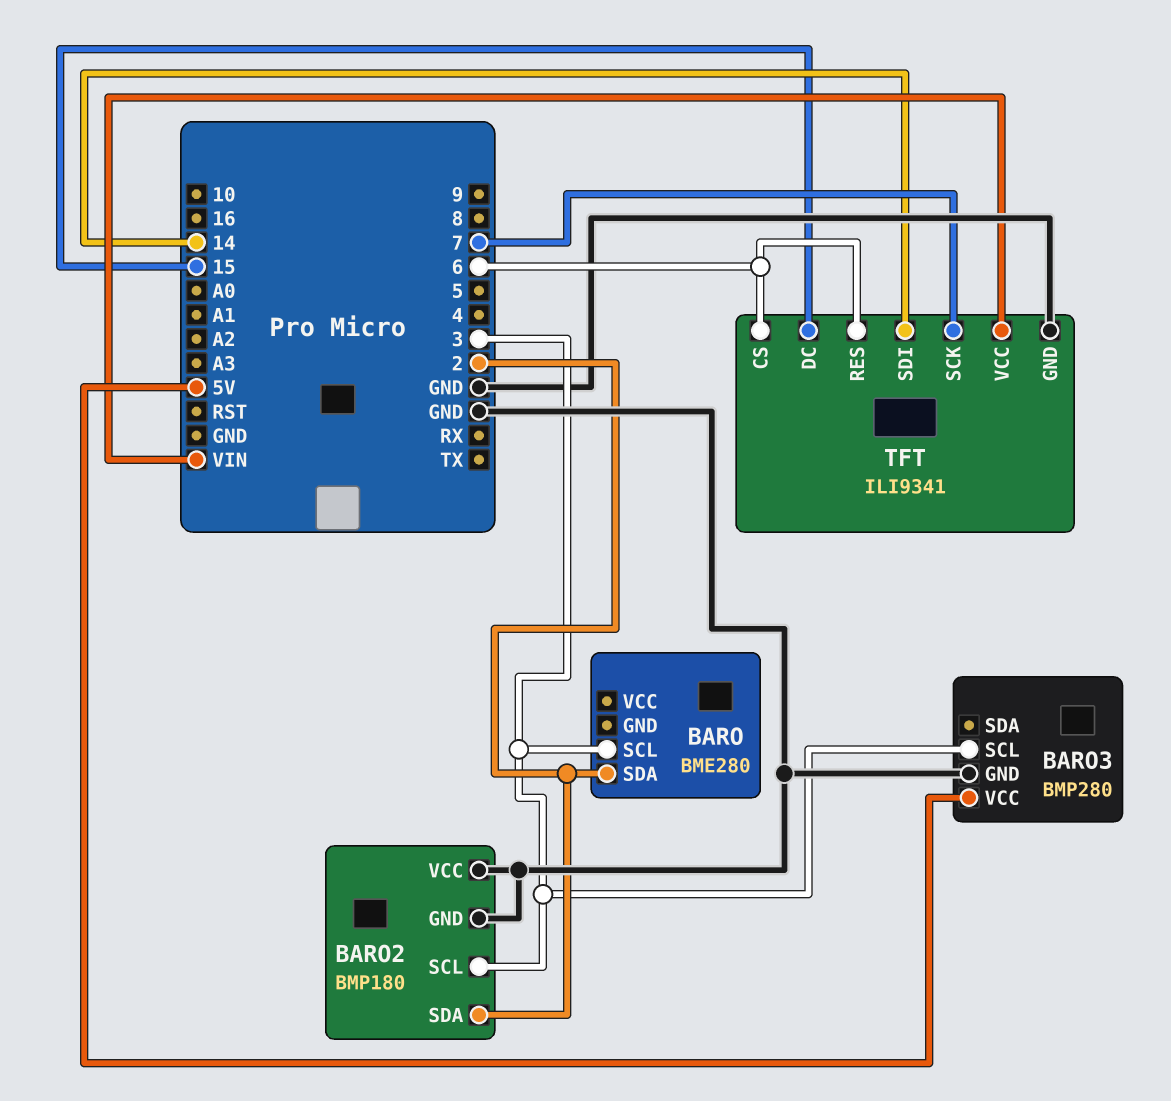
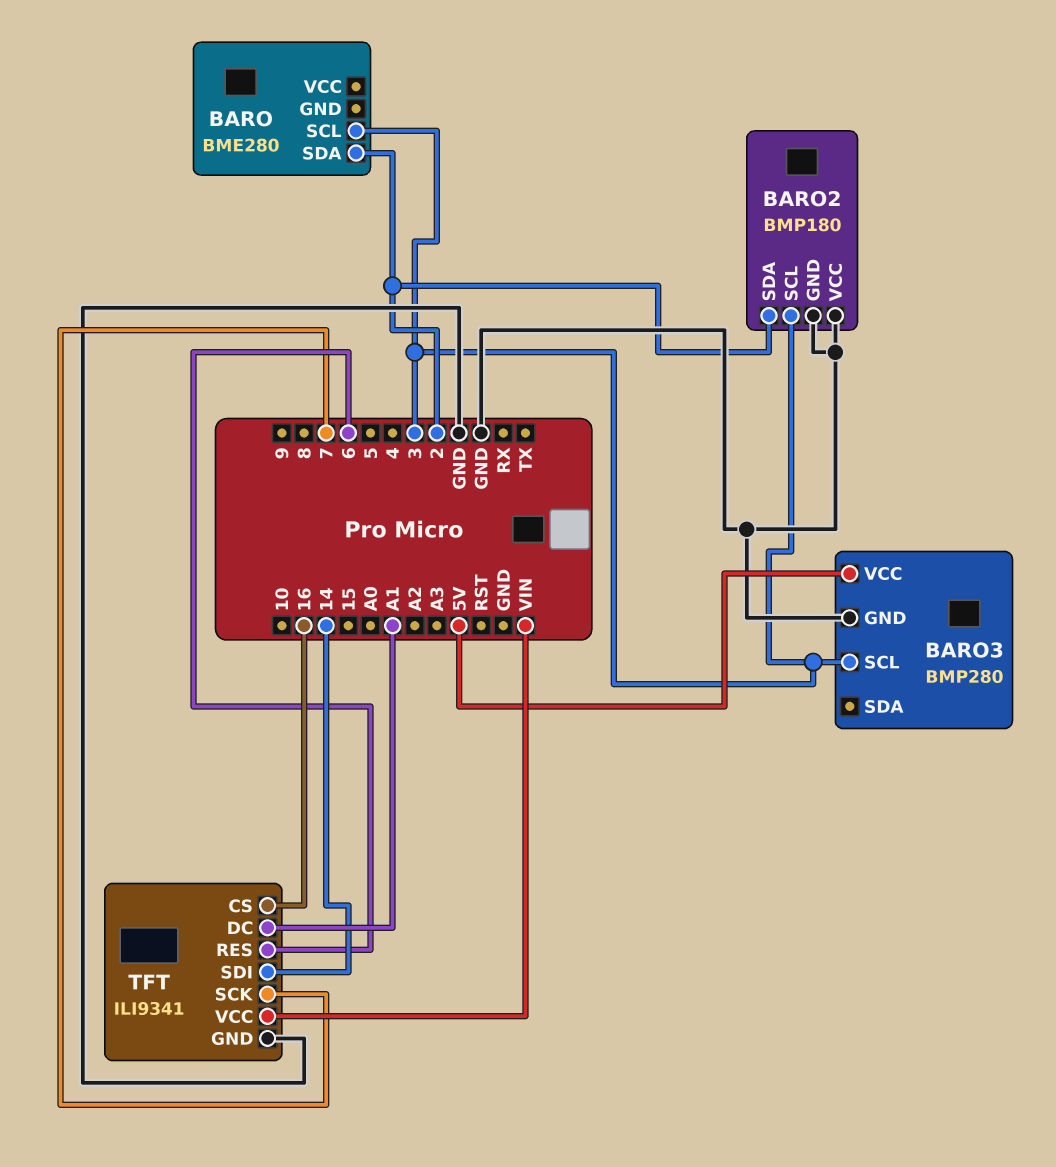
TFT pin CS: 6 -> 16
TFT pin DC: 15 -> A1

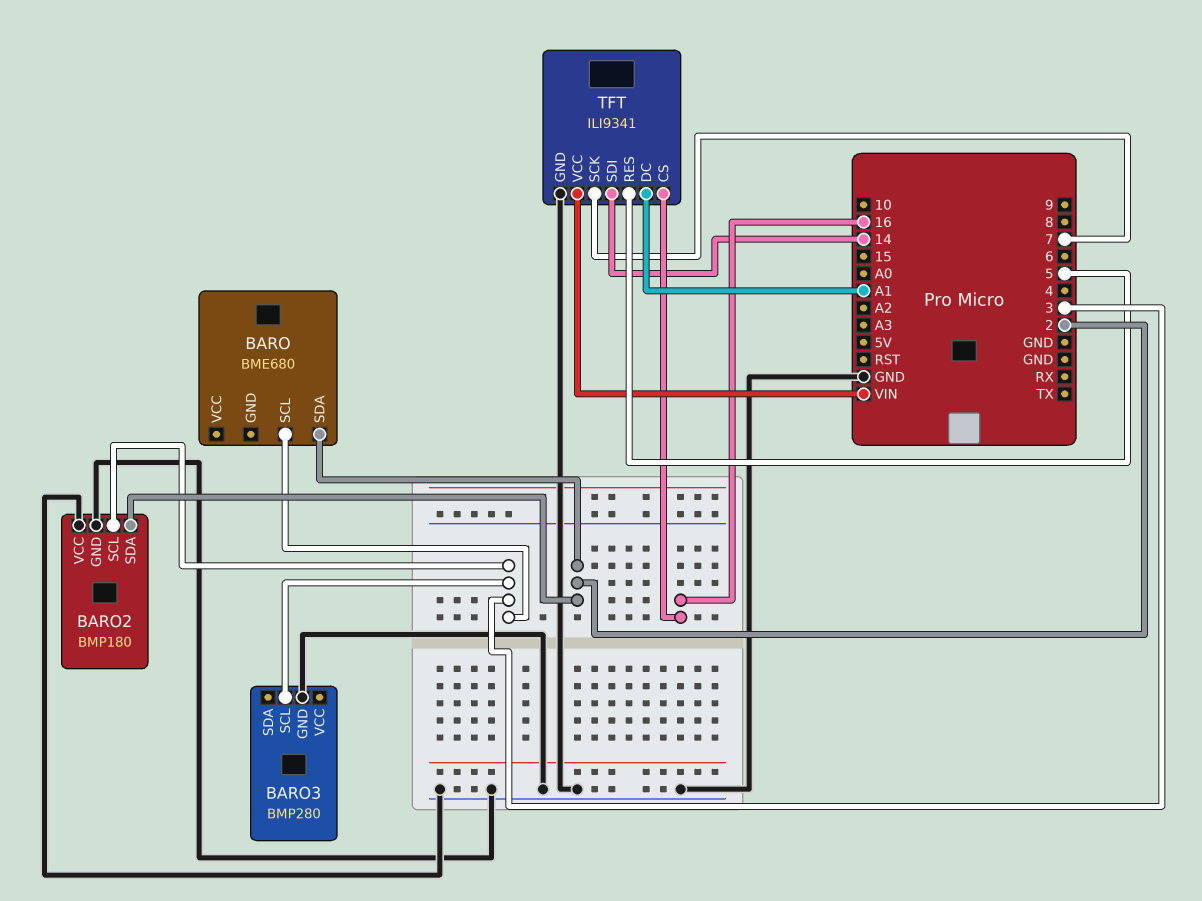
BARO: BME280 -> BME680
BARO3 pin VCC: 5V -> none
TFT pin RES: 6 -> 5

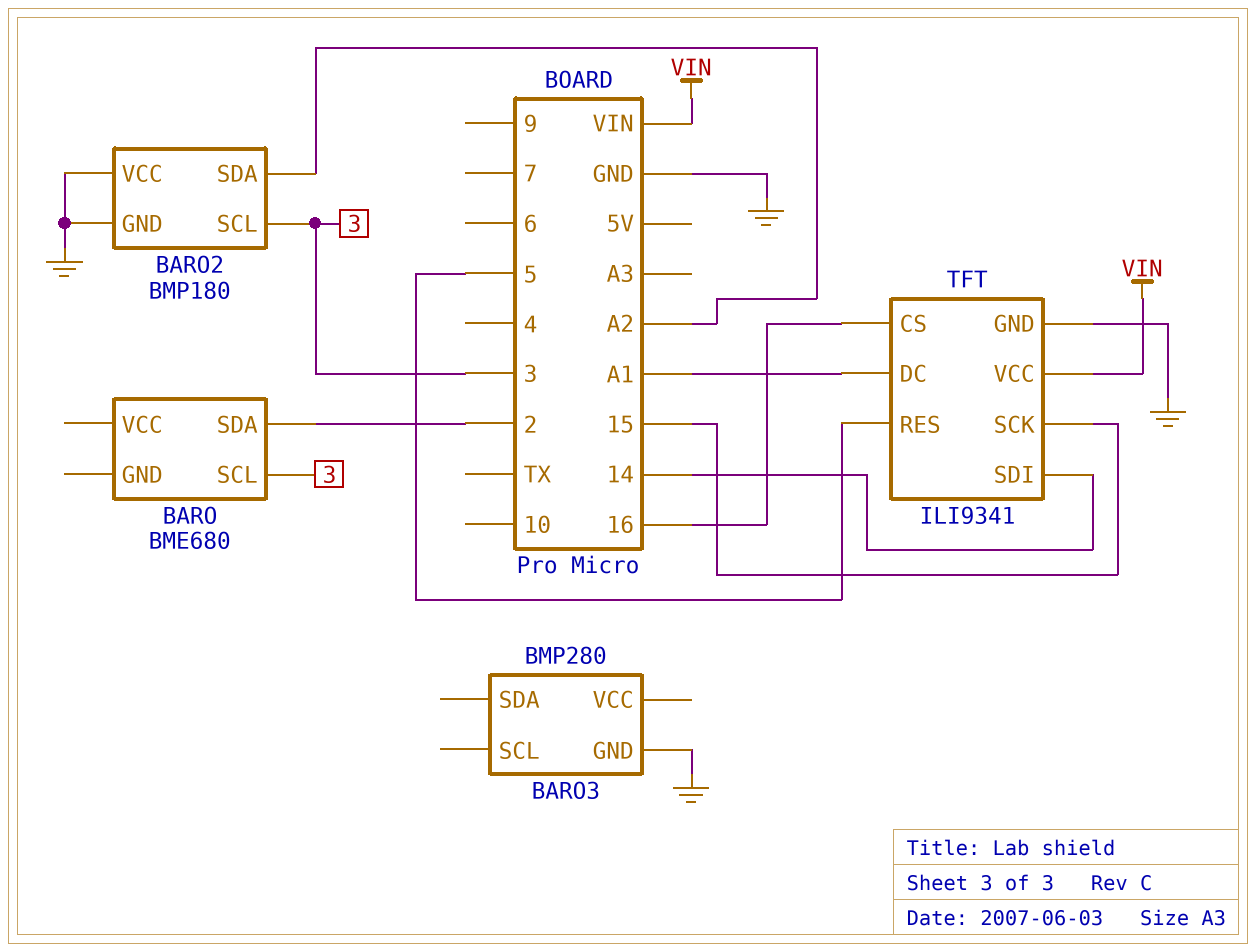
BARO2 pin SDA: 2 -> A2
BARO3 pin SCL: 3 -> none
TFT pin SCK: 7 -> 15

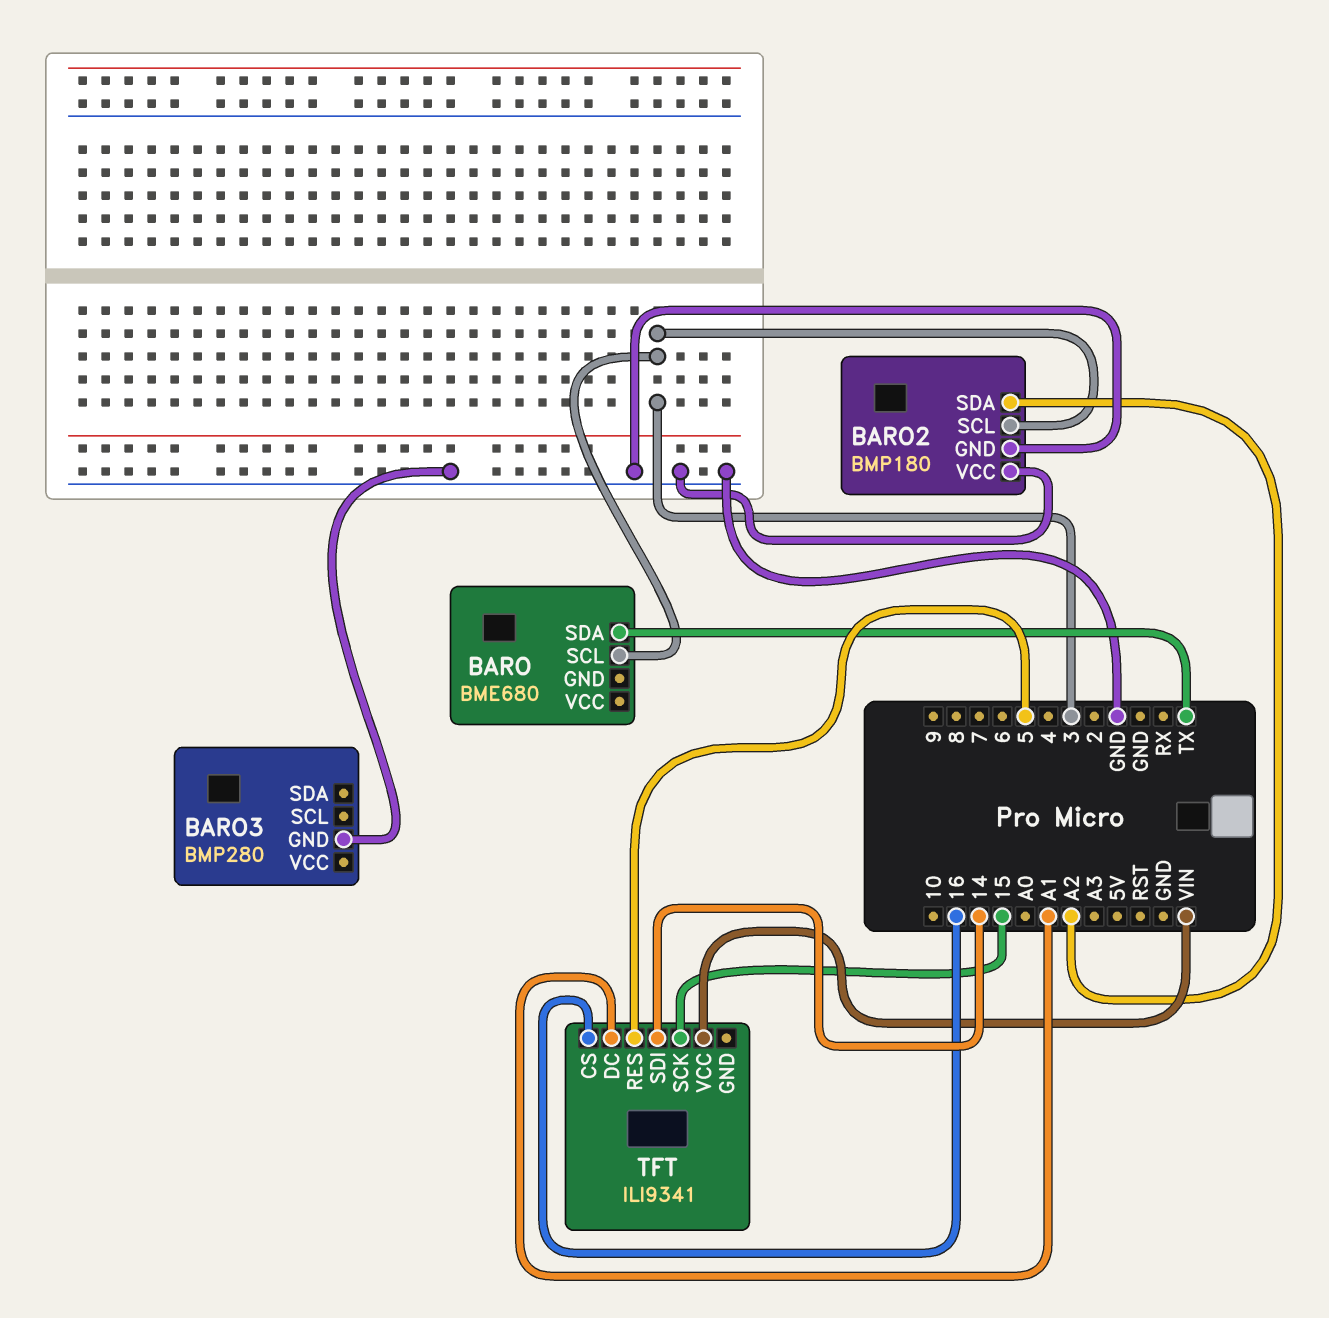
BARO pin SDA: 2 -> TX
TFT pin GND: GND -> none

